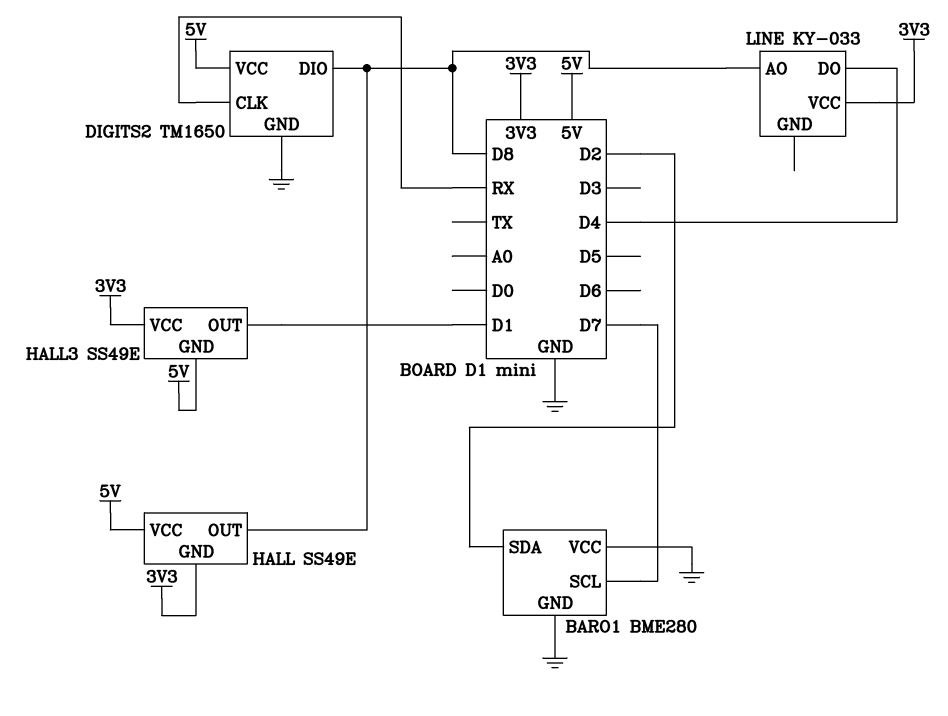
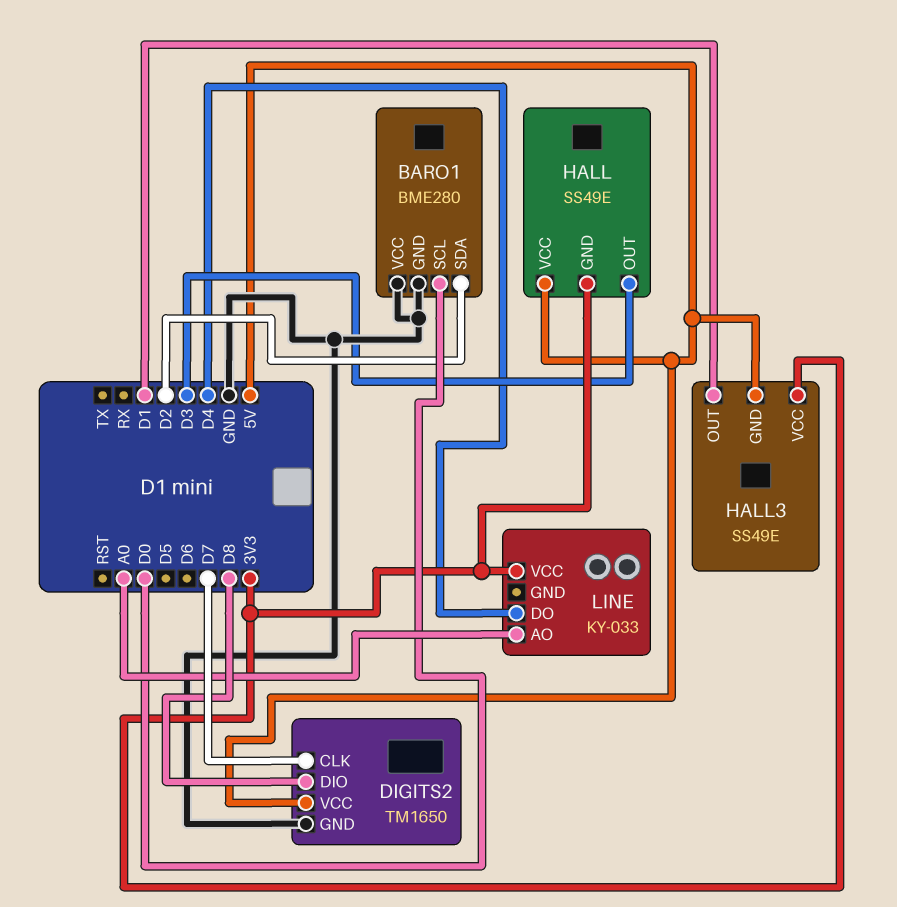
BARO1 pin SCL: D7 -> D0
DIGITS2 pin CLK: RX -> D7
HALL pin OUT: D8 -> D3
LINE pin AO: D8 -> A0

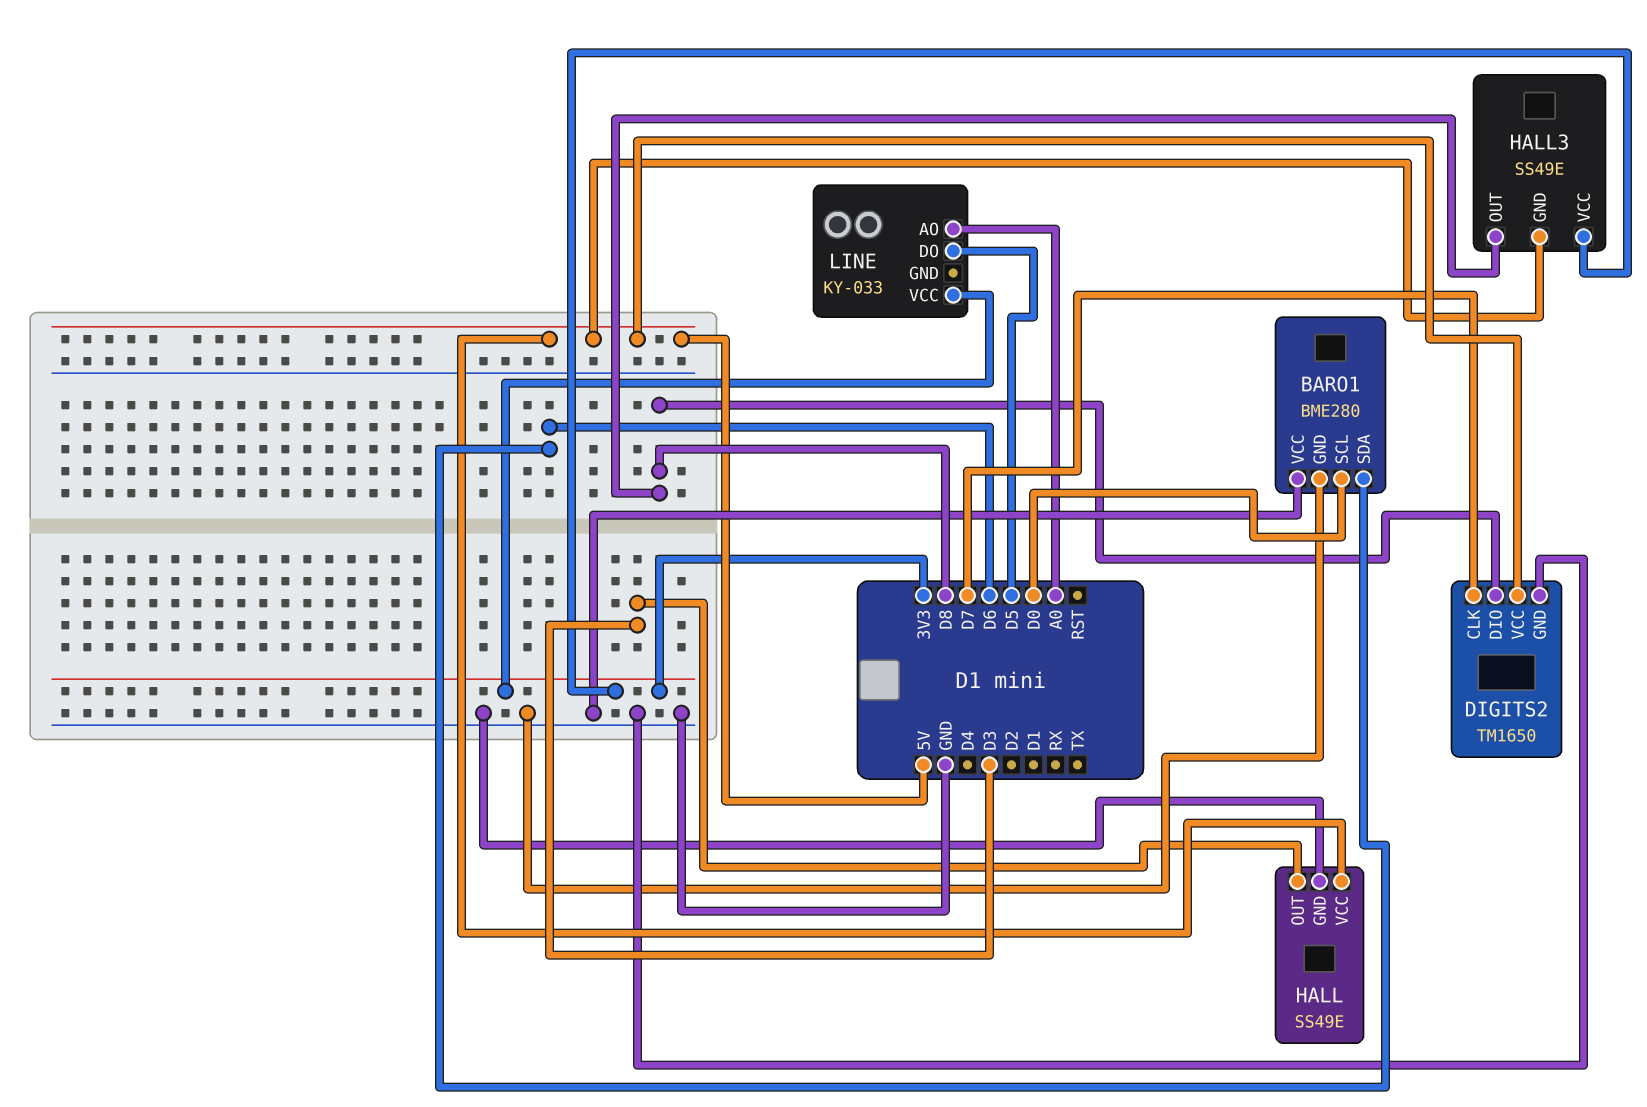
BARO1 pin SDA: D2 -> D6
HALL pin GND: 3V3 -> GND
HALL3 pin OUT: D1 -> D8
LINE pin DO: D4 -> D5

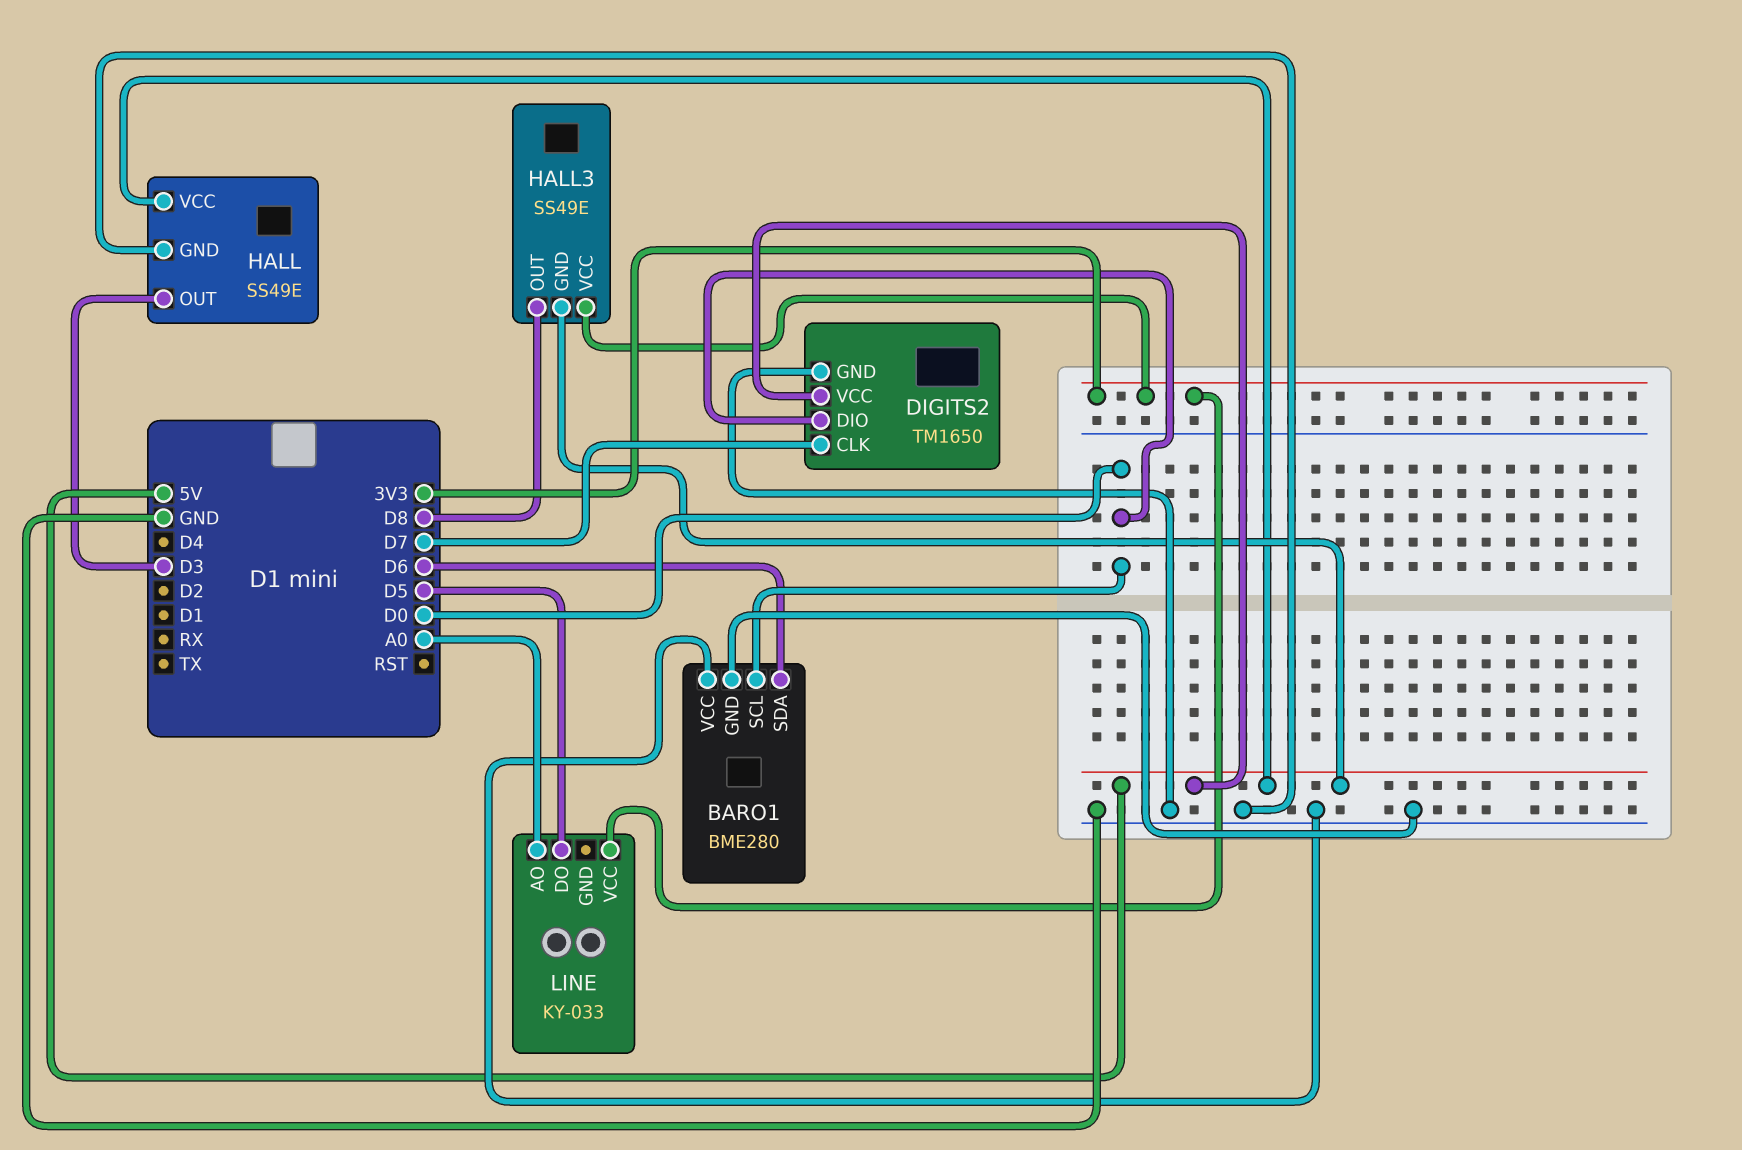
DIGITS2 pin DIO: D8 -> D0

